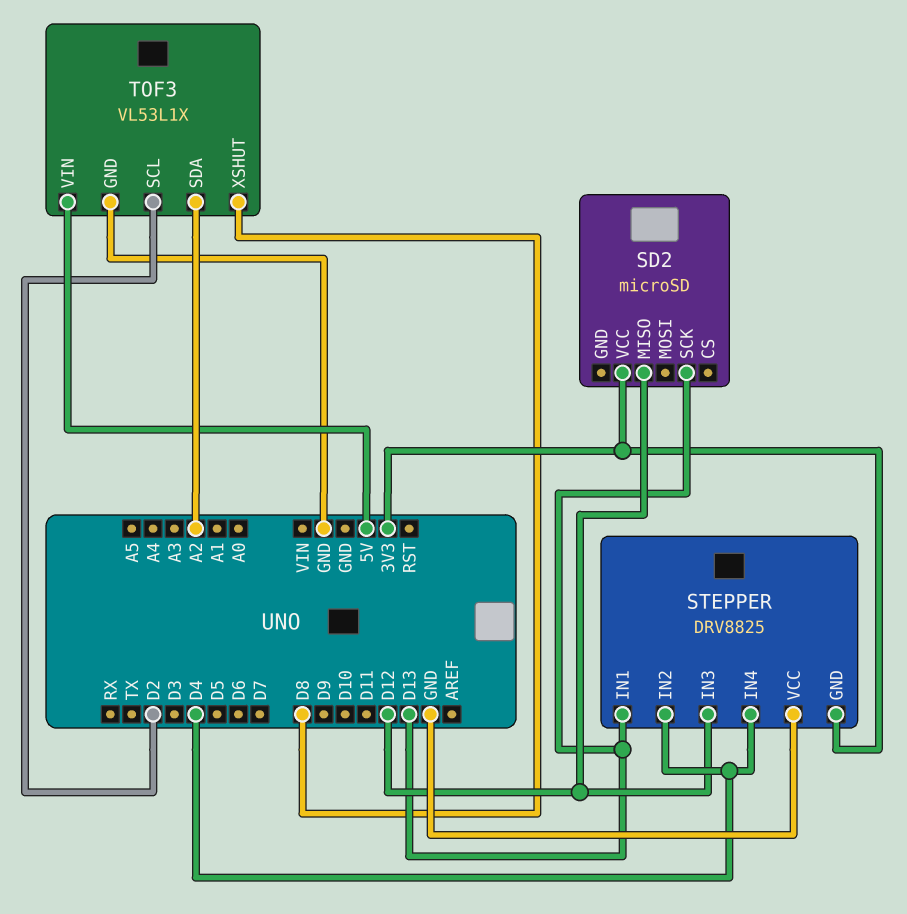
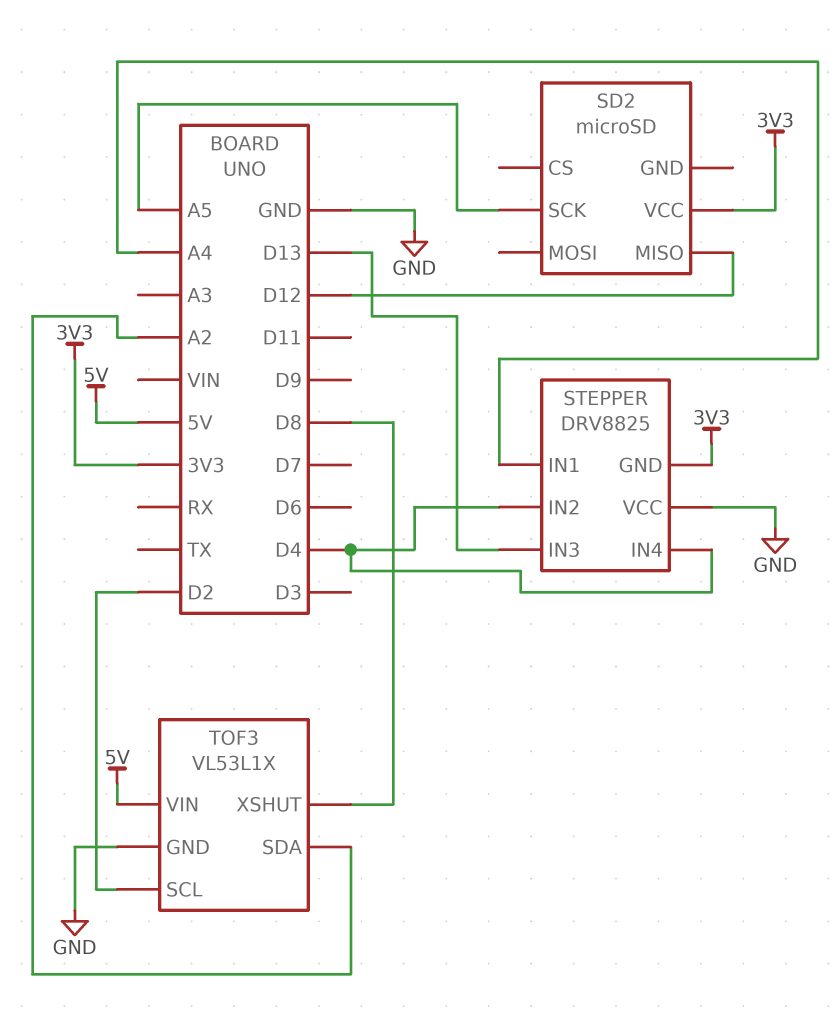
SD2 pin SCK: D13 -> A5
STEPPER pin IN1: D13 -> A4
STEPPER pin IN3: D12 -> D13

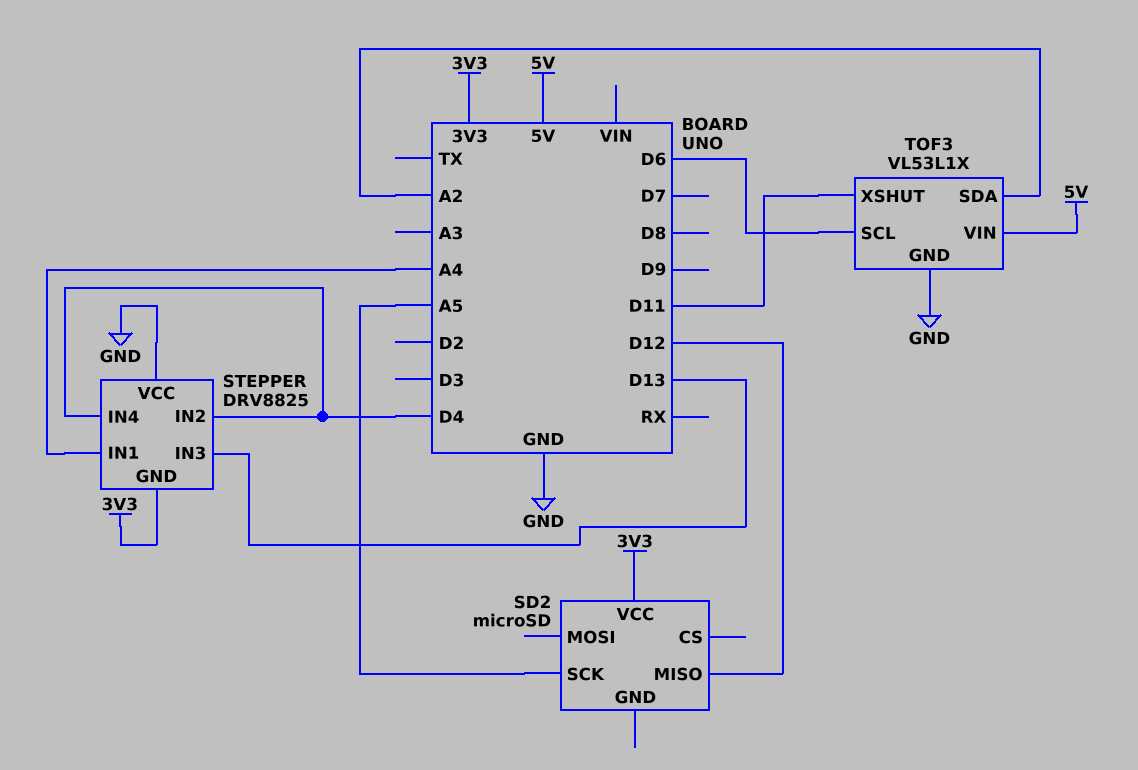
TOF3 pin SCL: D2 -> D6
TOF3 pin XSHUT: D8 -> D11

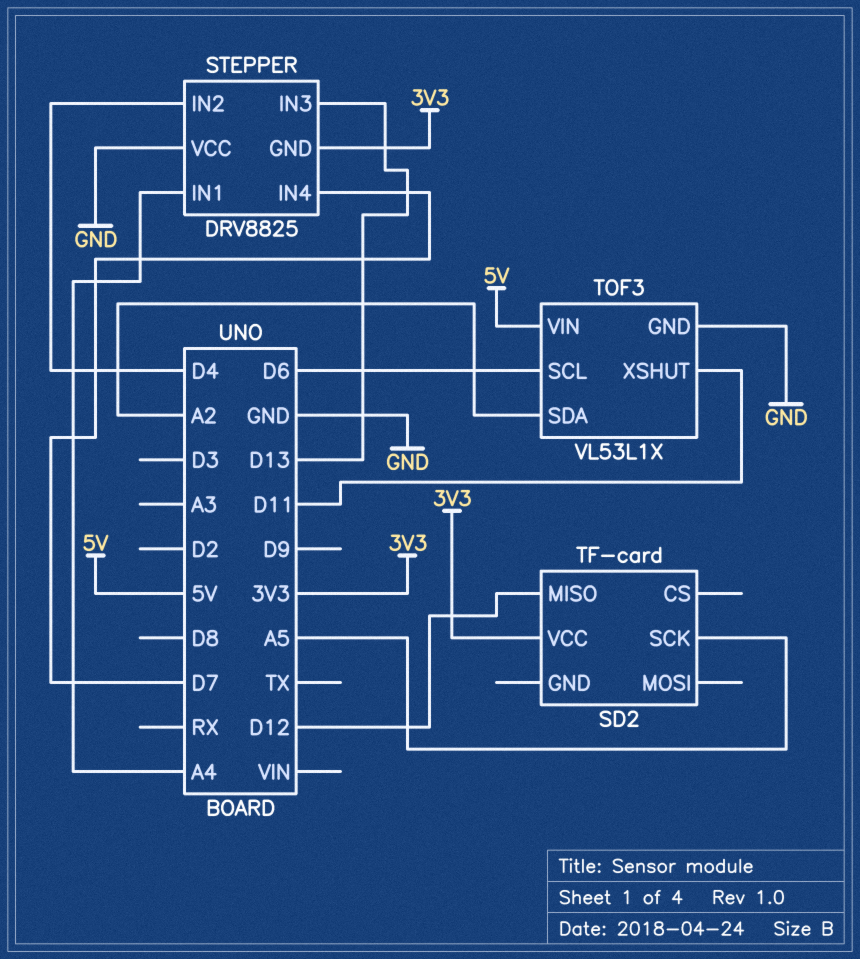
SD2: microSD -> TF-card
STEPPER pin IN4: D4 -> D7

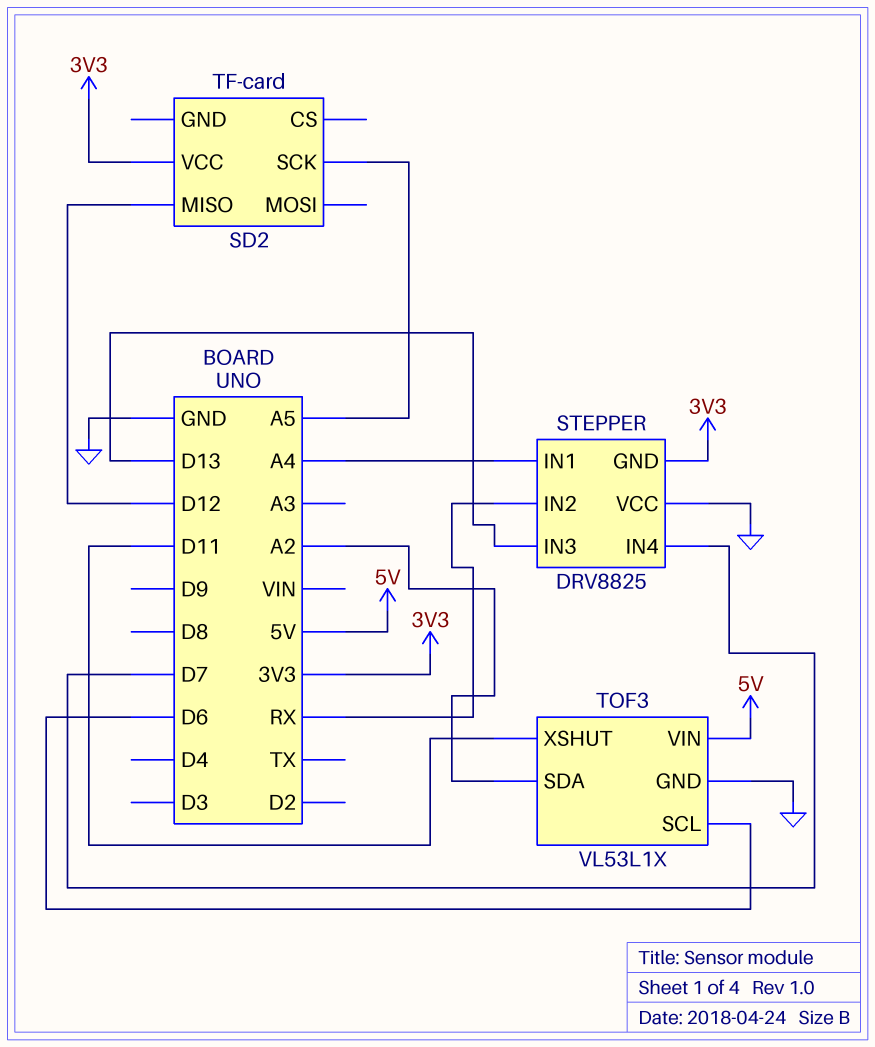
STEPPER pin IN2: D4 -> RX

